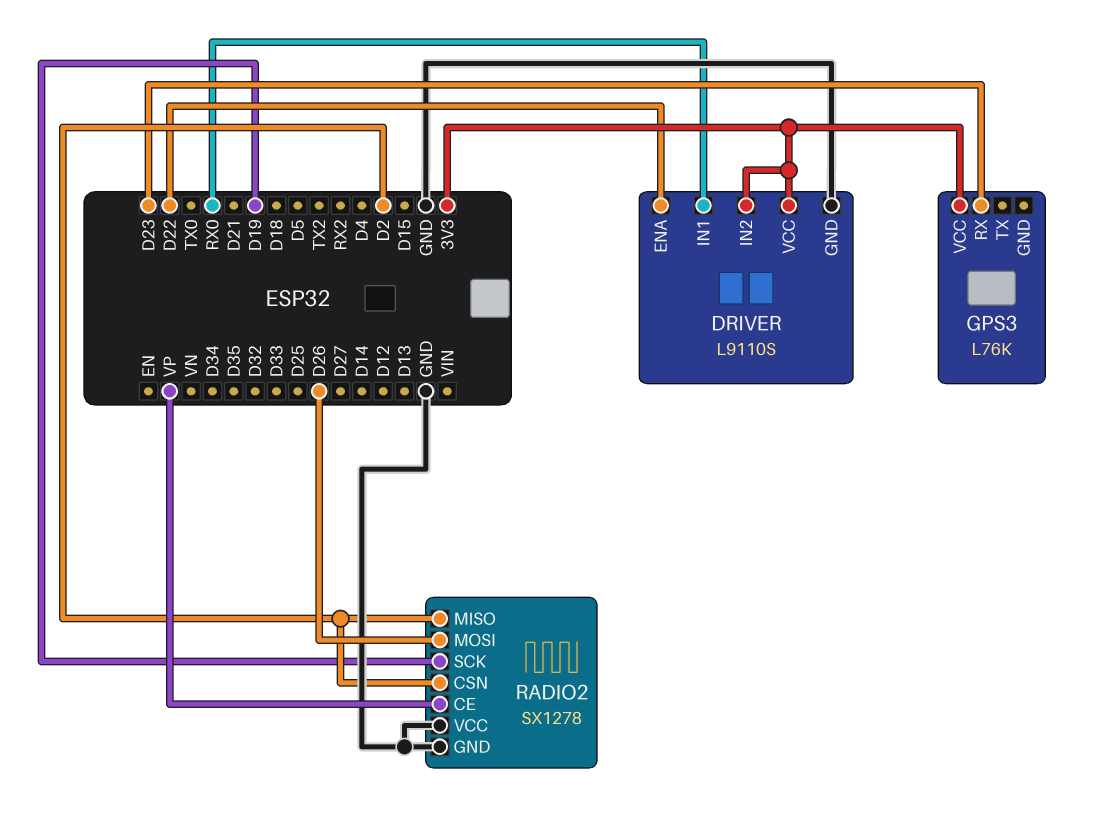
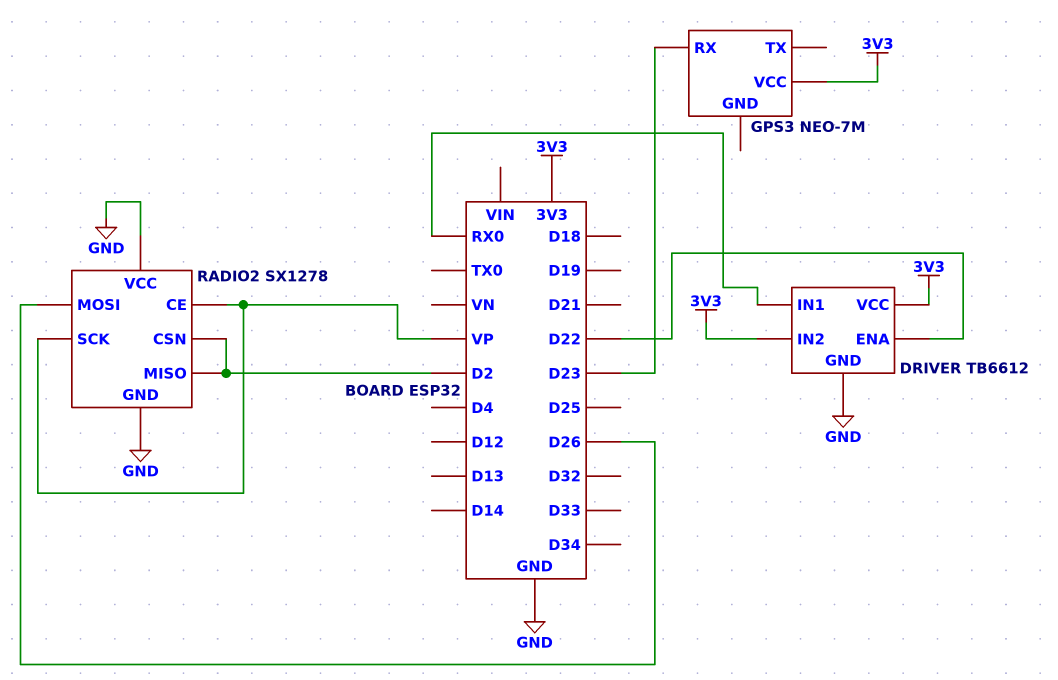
DRIVER: L9110S -> TB6612
GPS3: L76K -> NEO-7M
RADIO2 pin SCK: D19 -> VP

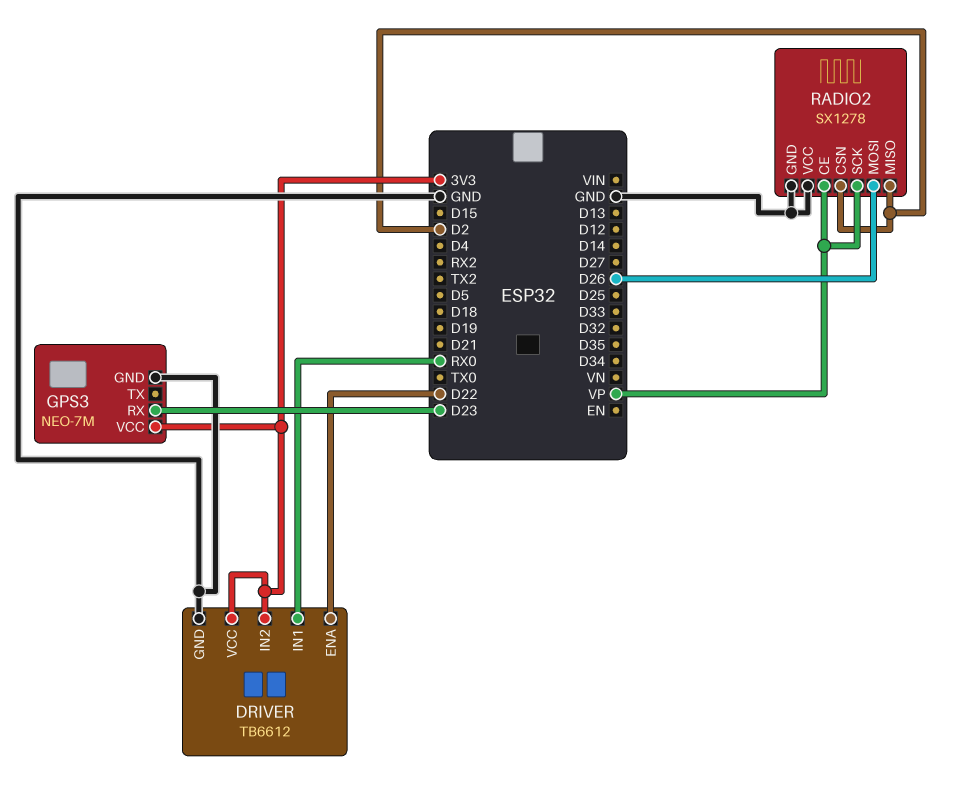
GPS3 pin GND: none -> GND

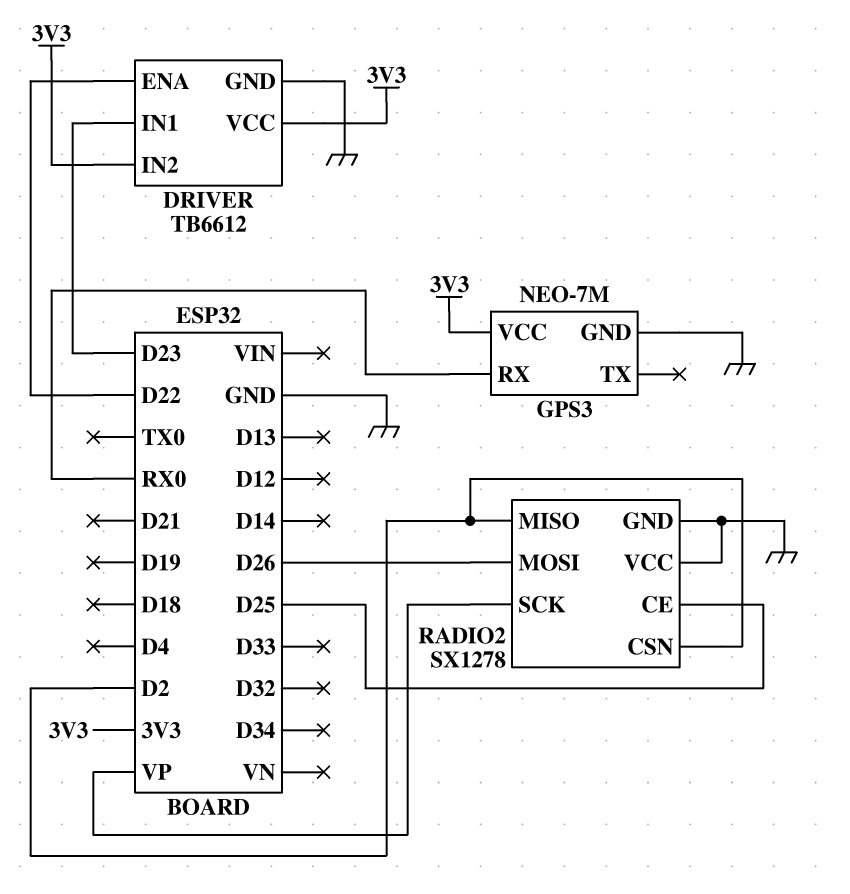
DRIVER pin IN1: RX0 -> D23
GPS3 pin RX: D23 -> RX0
RADIO2 pin CE: VP -> D25

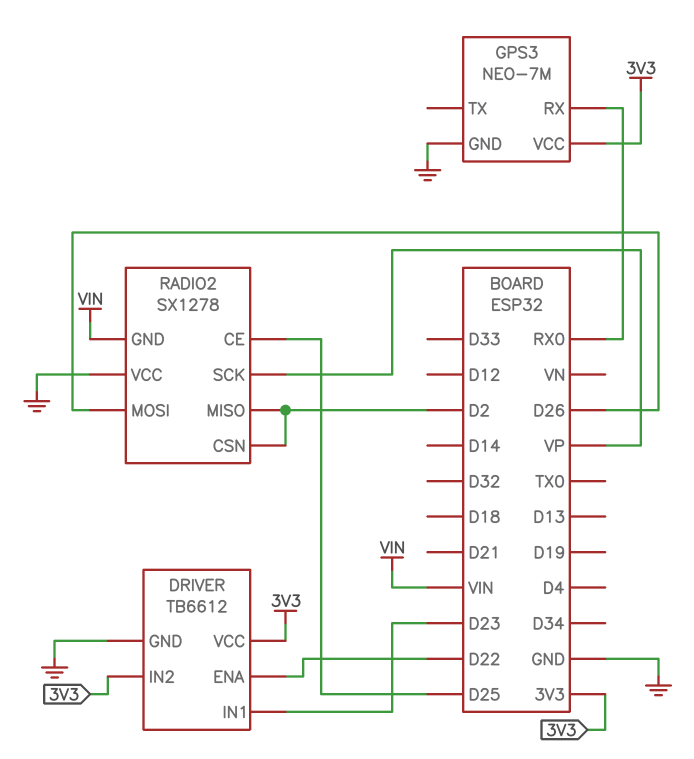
RADIO2 pin GND: GND -> VIN

